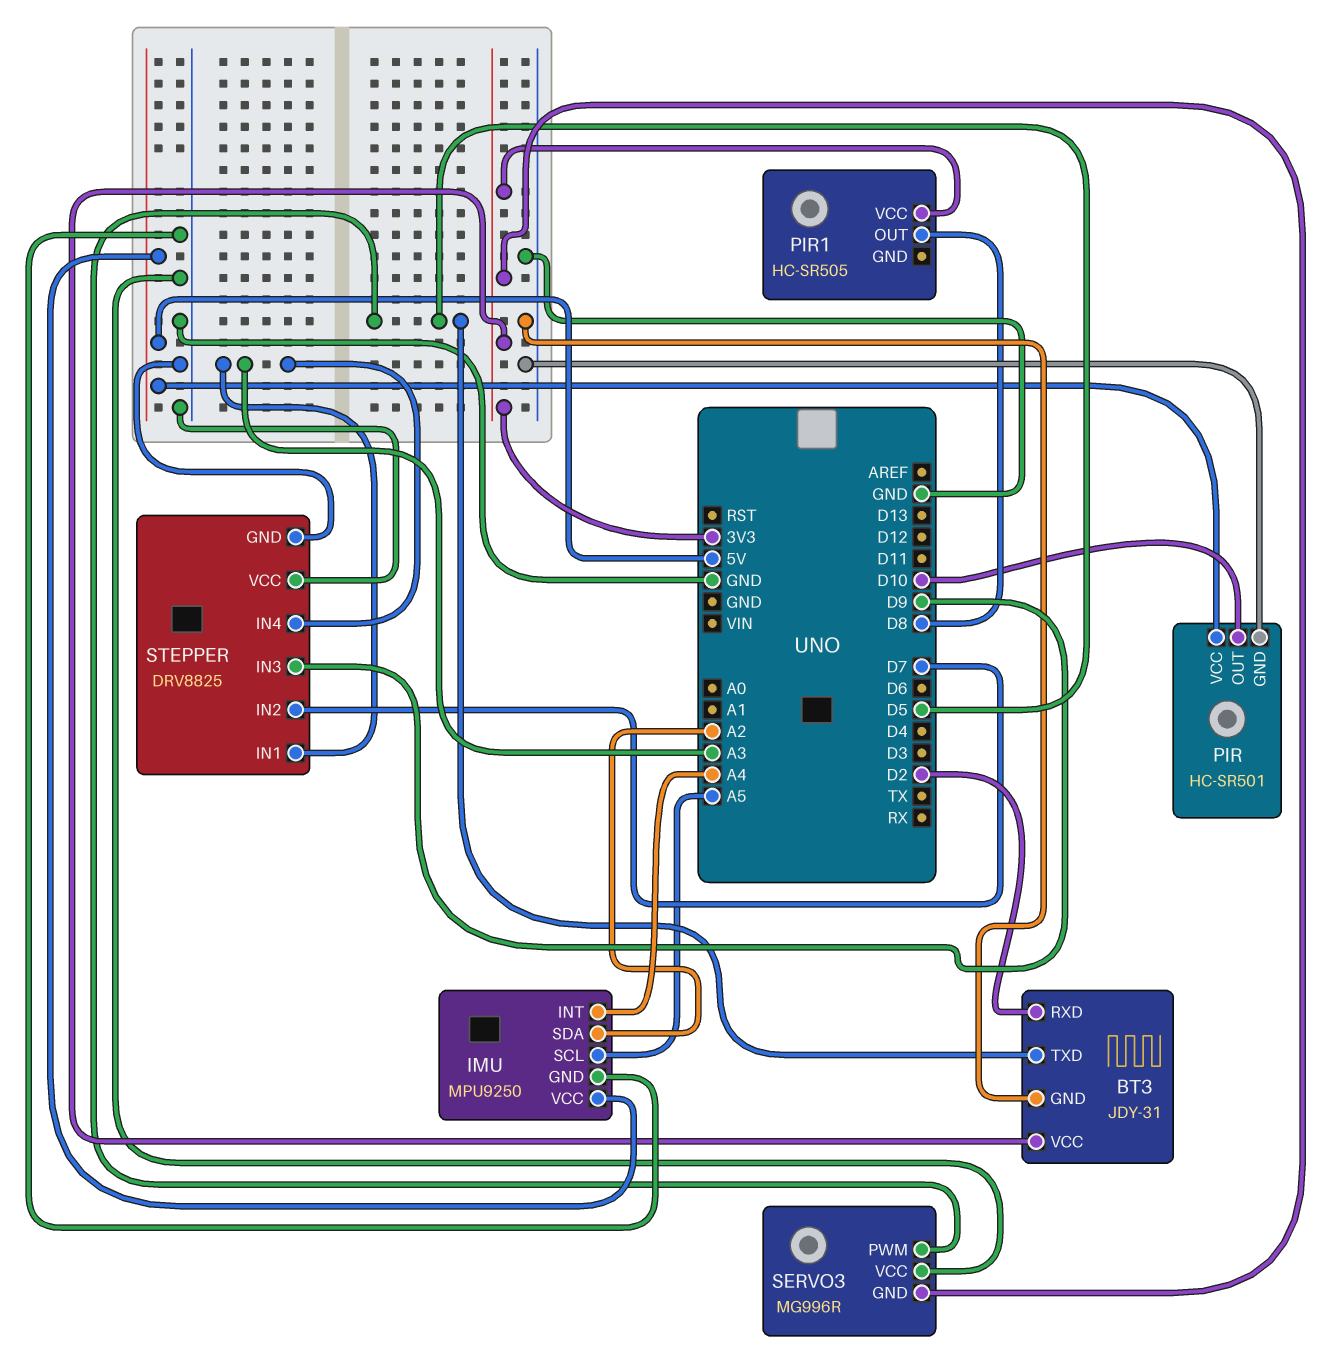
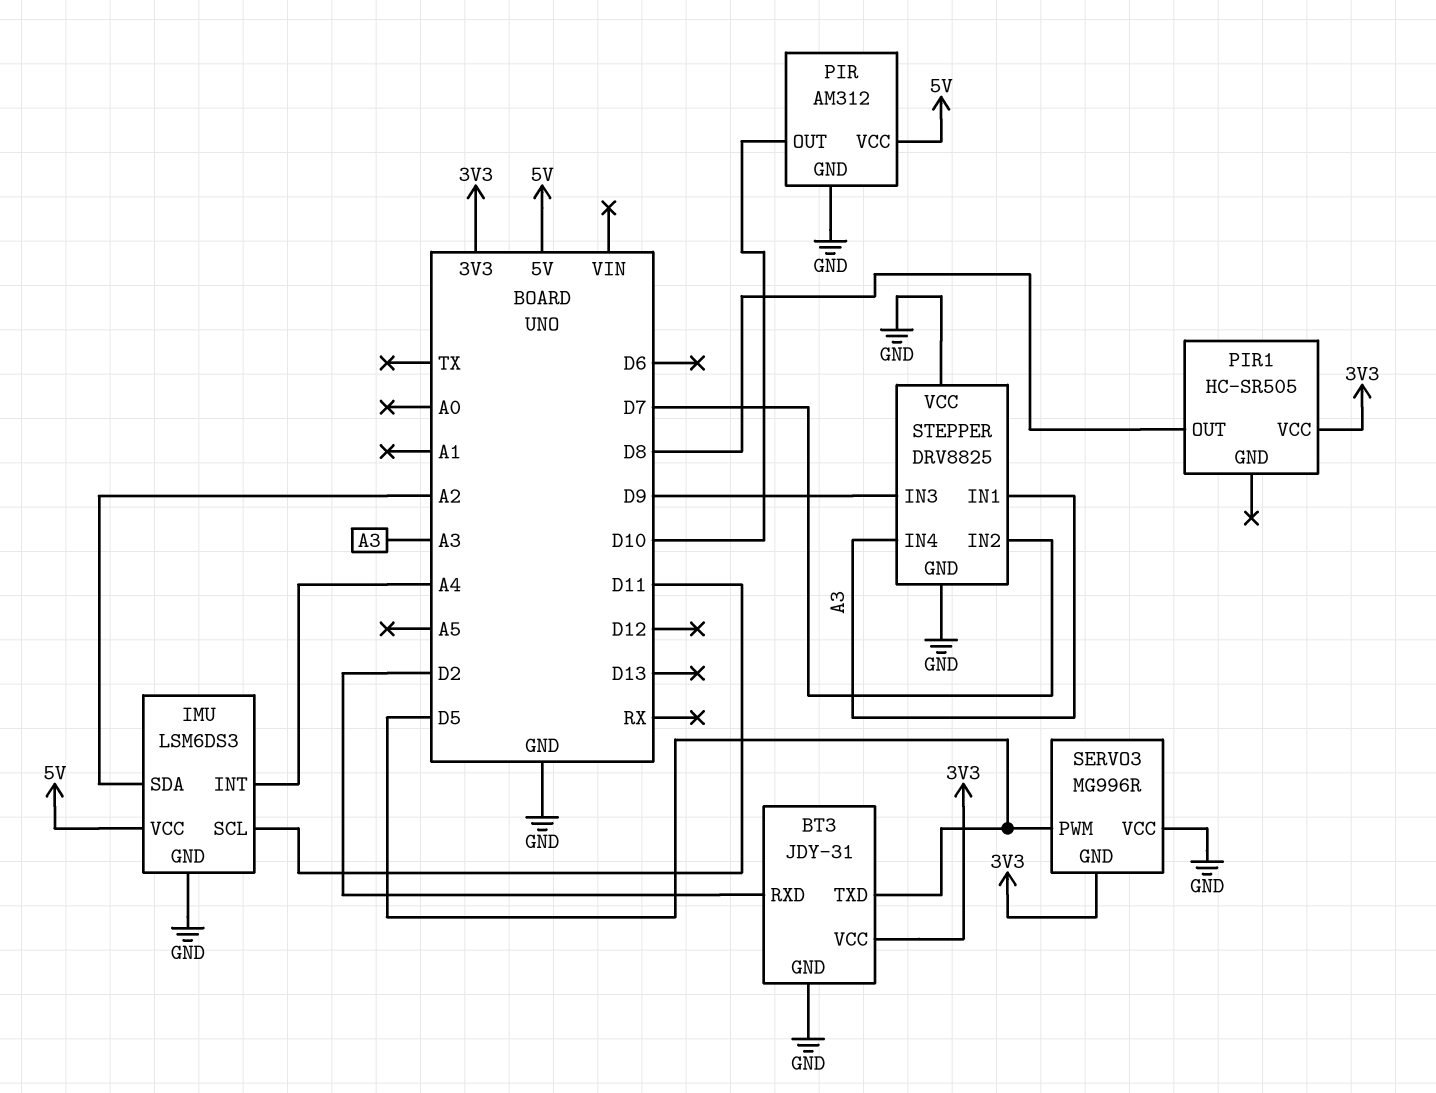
IMU: MPU9250 -> LSM6DS3
IMU pin SCL: A5 -> D11
PIR: HC-SR501 -> AM312

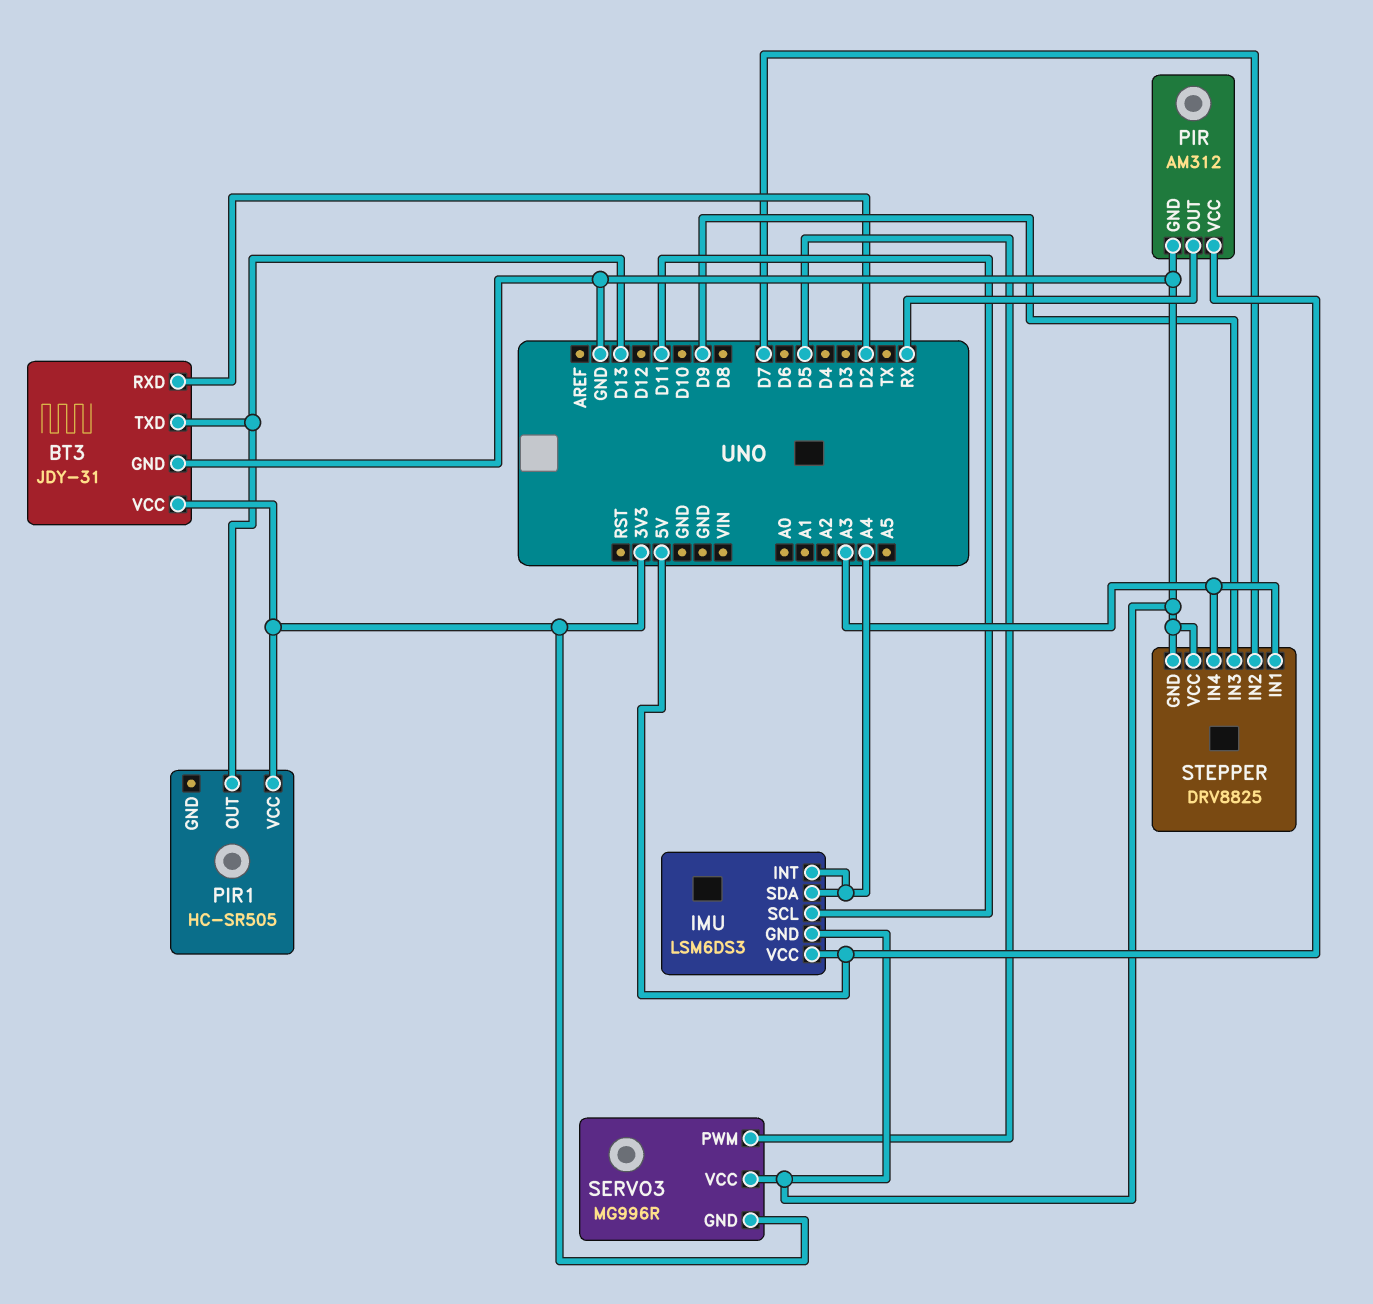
BT3 pin TXD: D5 -> D13
IMU pin SDA: A2 -> A4
PIR pin OUT: D10 -> RX
PIR1 pin OUT: D8 -> D13

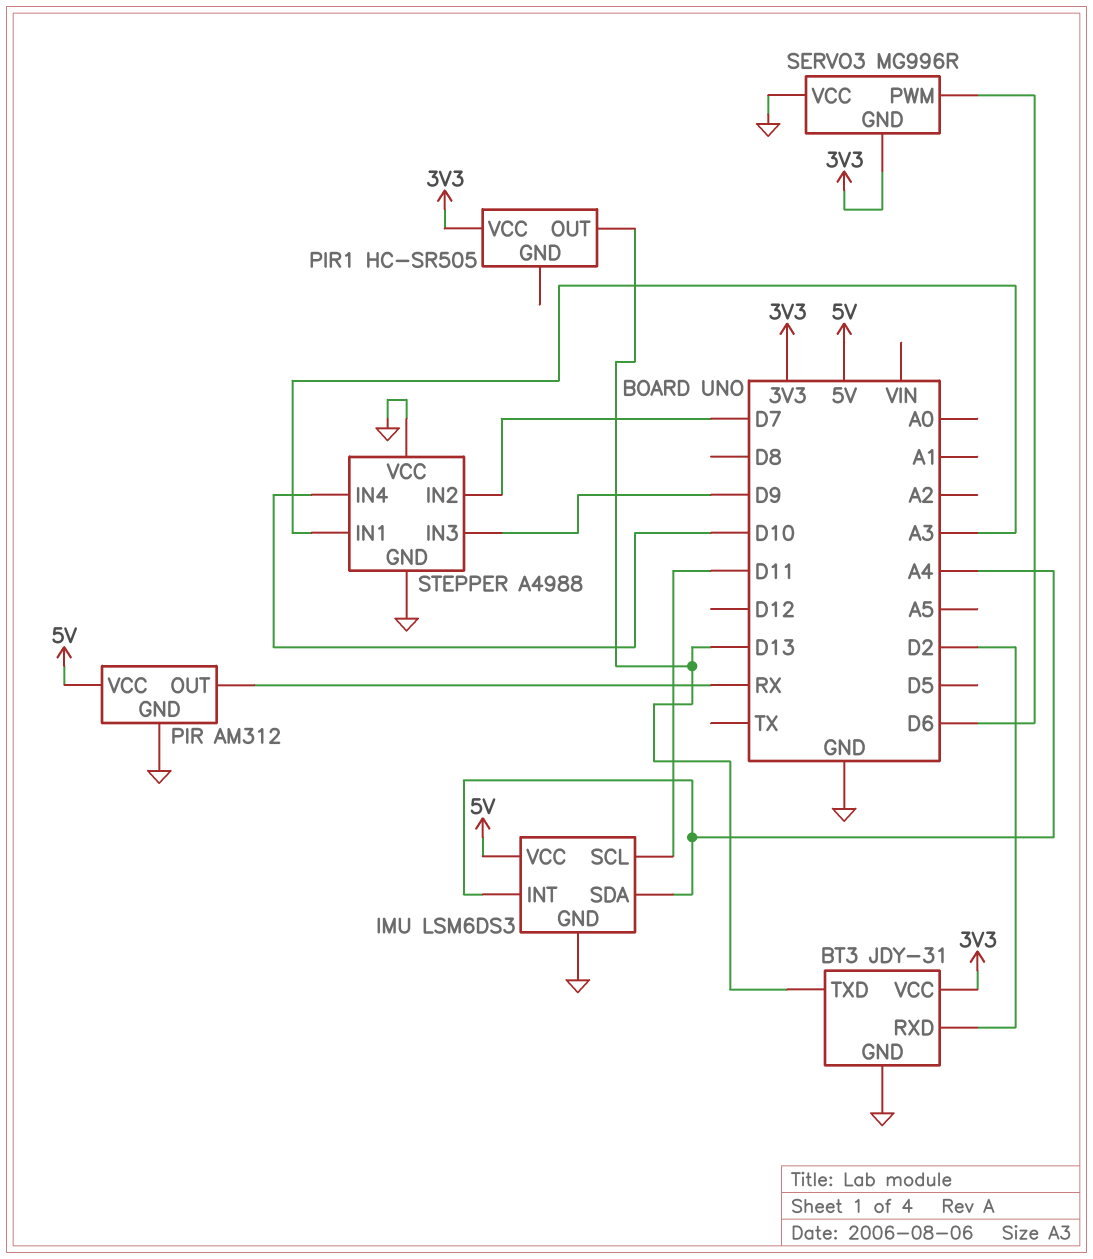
SERVO3 pin PWM: D5 -> D6
STEPPER: DRV8825 -> A4988
STEPPER pin IN4: A3 -> D10

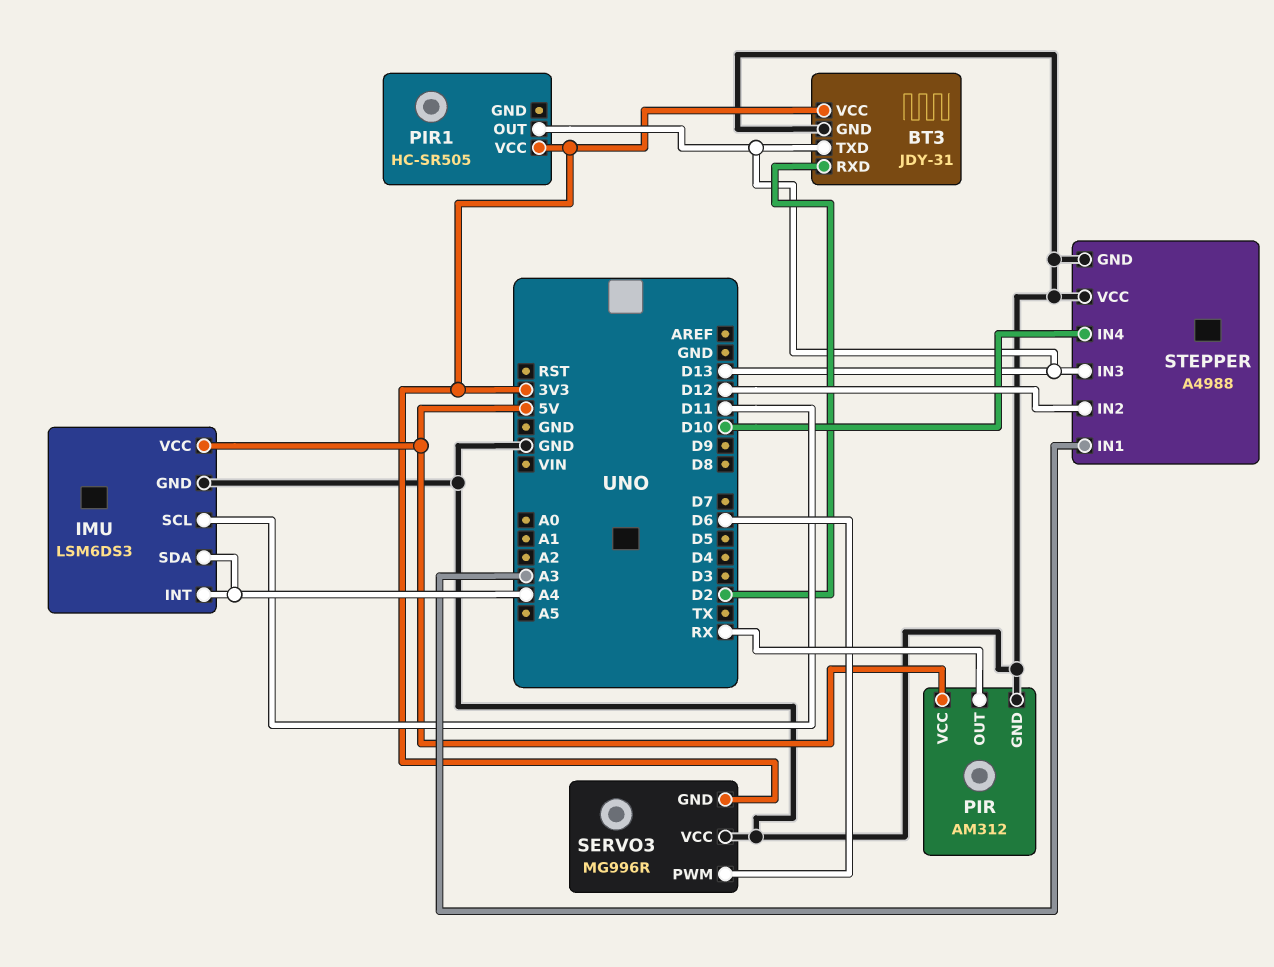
STEPPER pin IN2: D7 -> D12
STEPPER pin IN3: D9 -> D13

